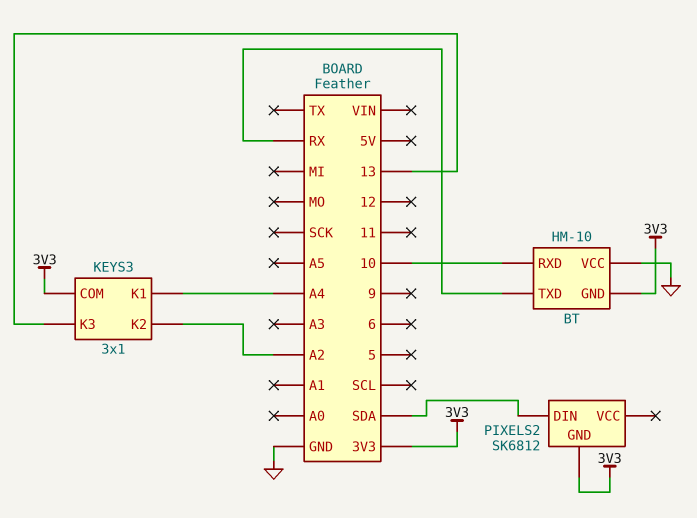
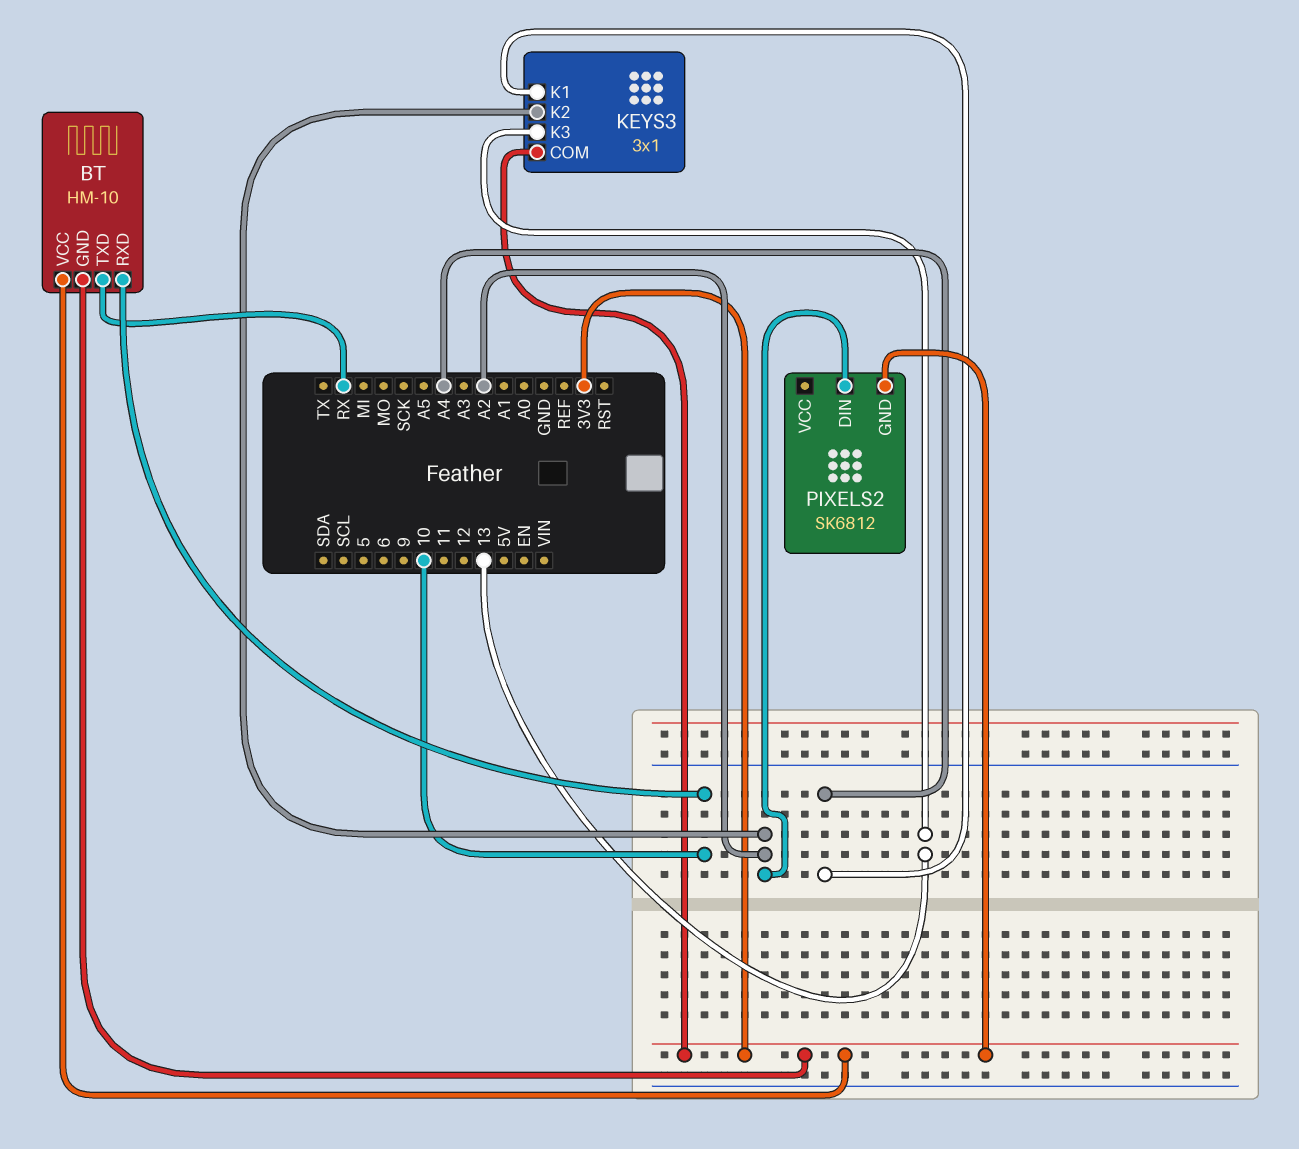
BT pin VCC: GND -> 3V3
PIXELS2 pin DIN: SDA -> A2

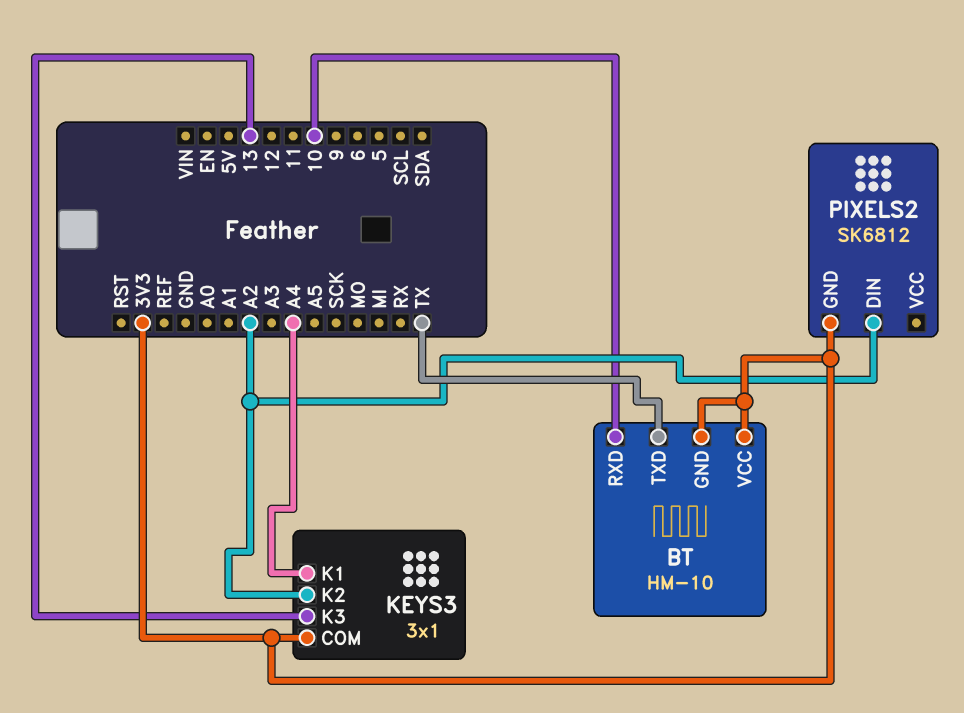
BT pin TXD: RX -> TX

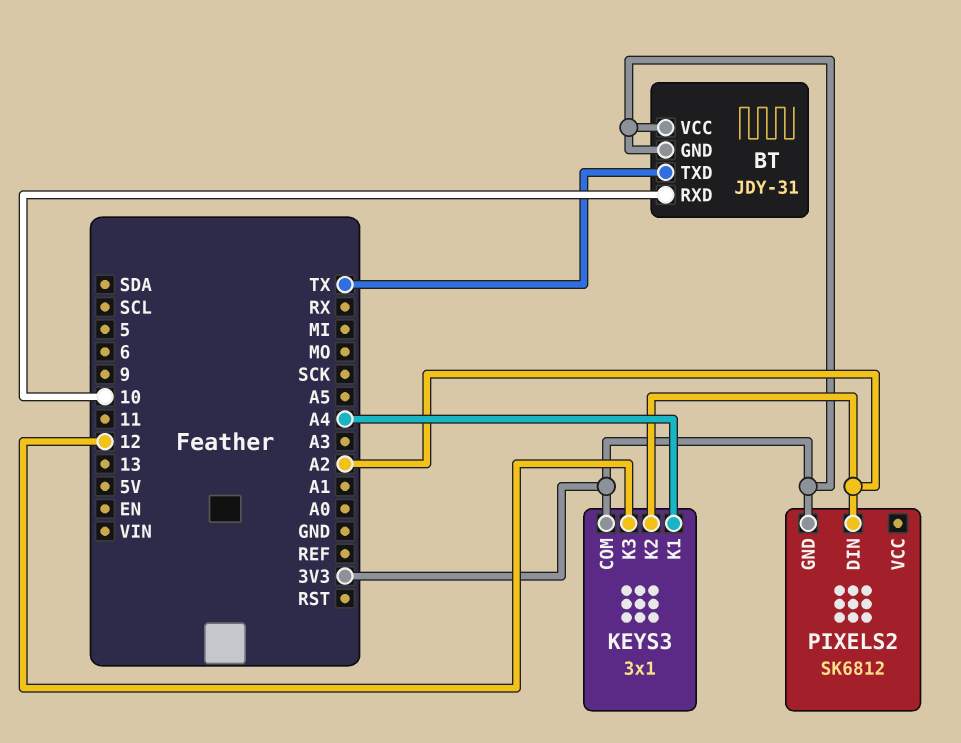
BT: HM-10 -> JDY-31
KEYS3 pin K3: 13 -> 12

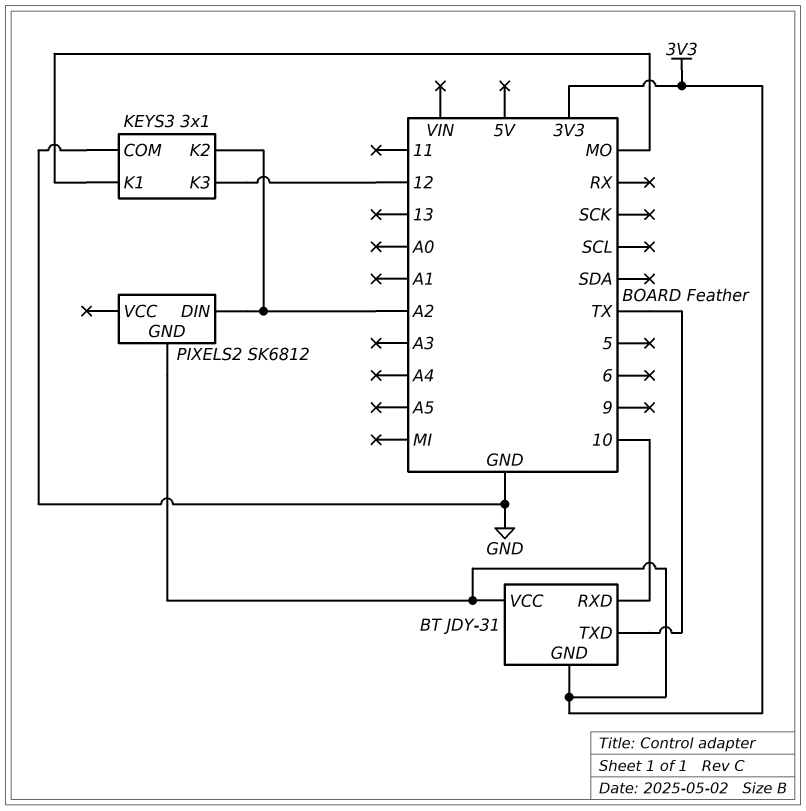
KEYS3 pin COM: 3V3 -> GND
KEYS3 pin K1: A4 -> MO

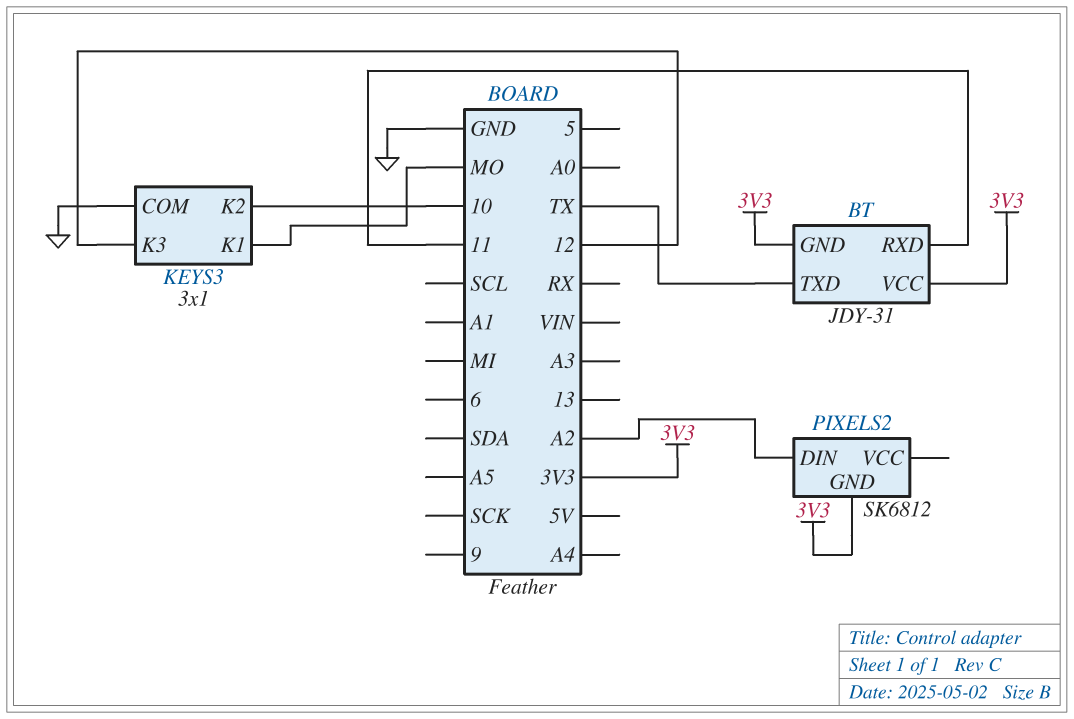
BT pin RXD: 10 -> 11
KEYS3 pin K2: A2 -> 10

